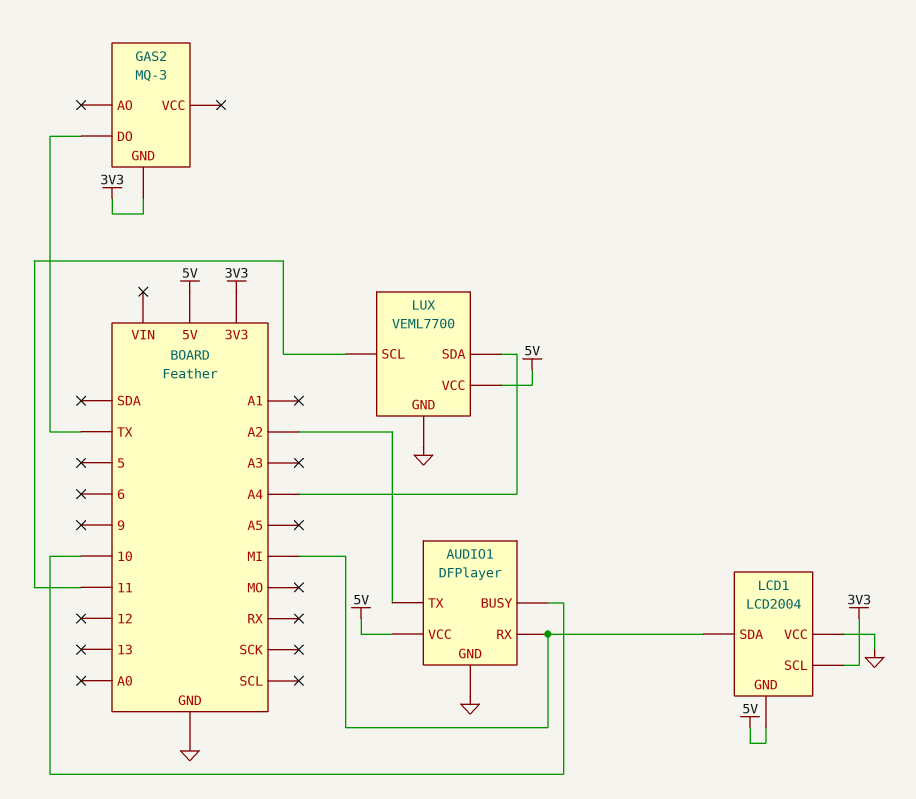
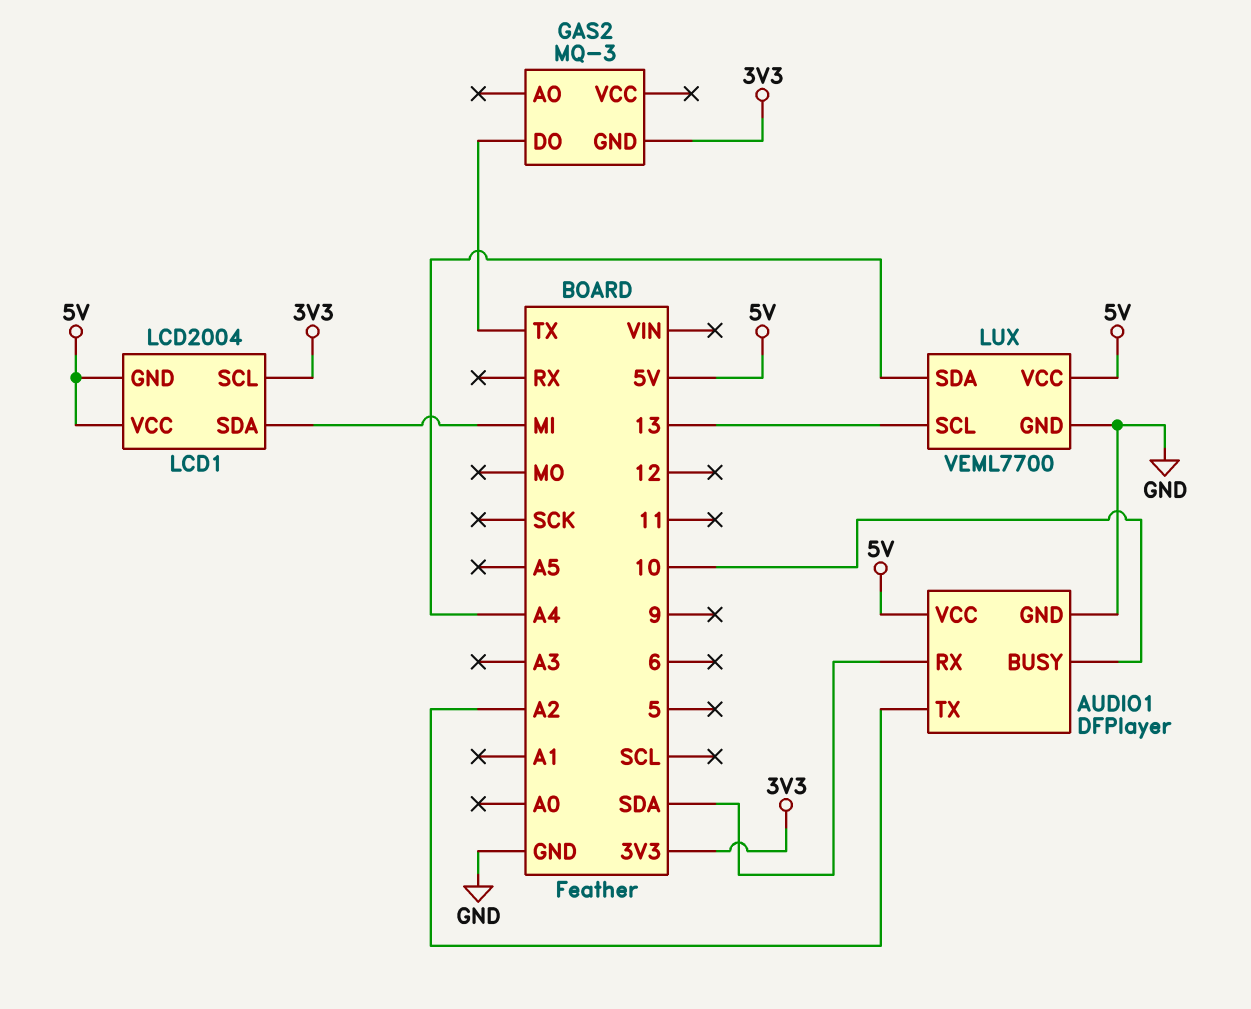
AUDIO1 pin RX: MI -> SDA
LCD1 pin VCC: GND -> 5V
LUX pin SCL: 11 -> 13

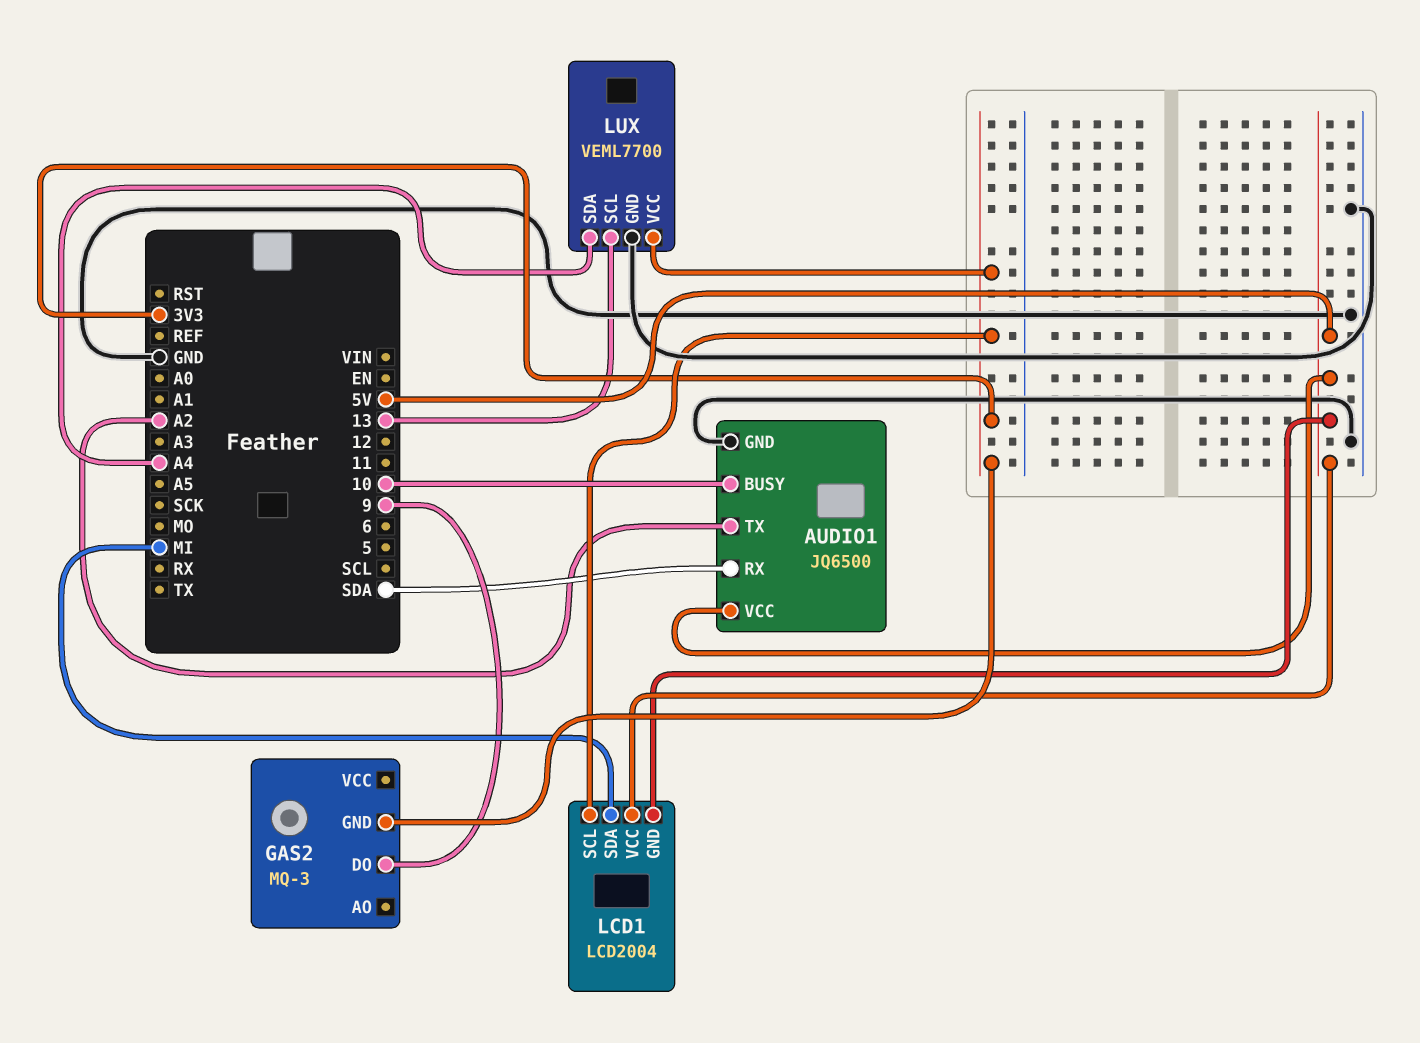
AUDIO1: DFPlayer -> JQ6500
GAS2 pin DO: TX -> 9
LUX pin VCC: 5V -> 3V3

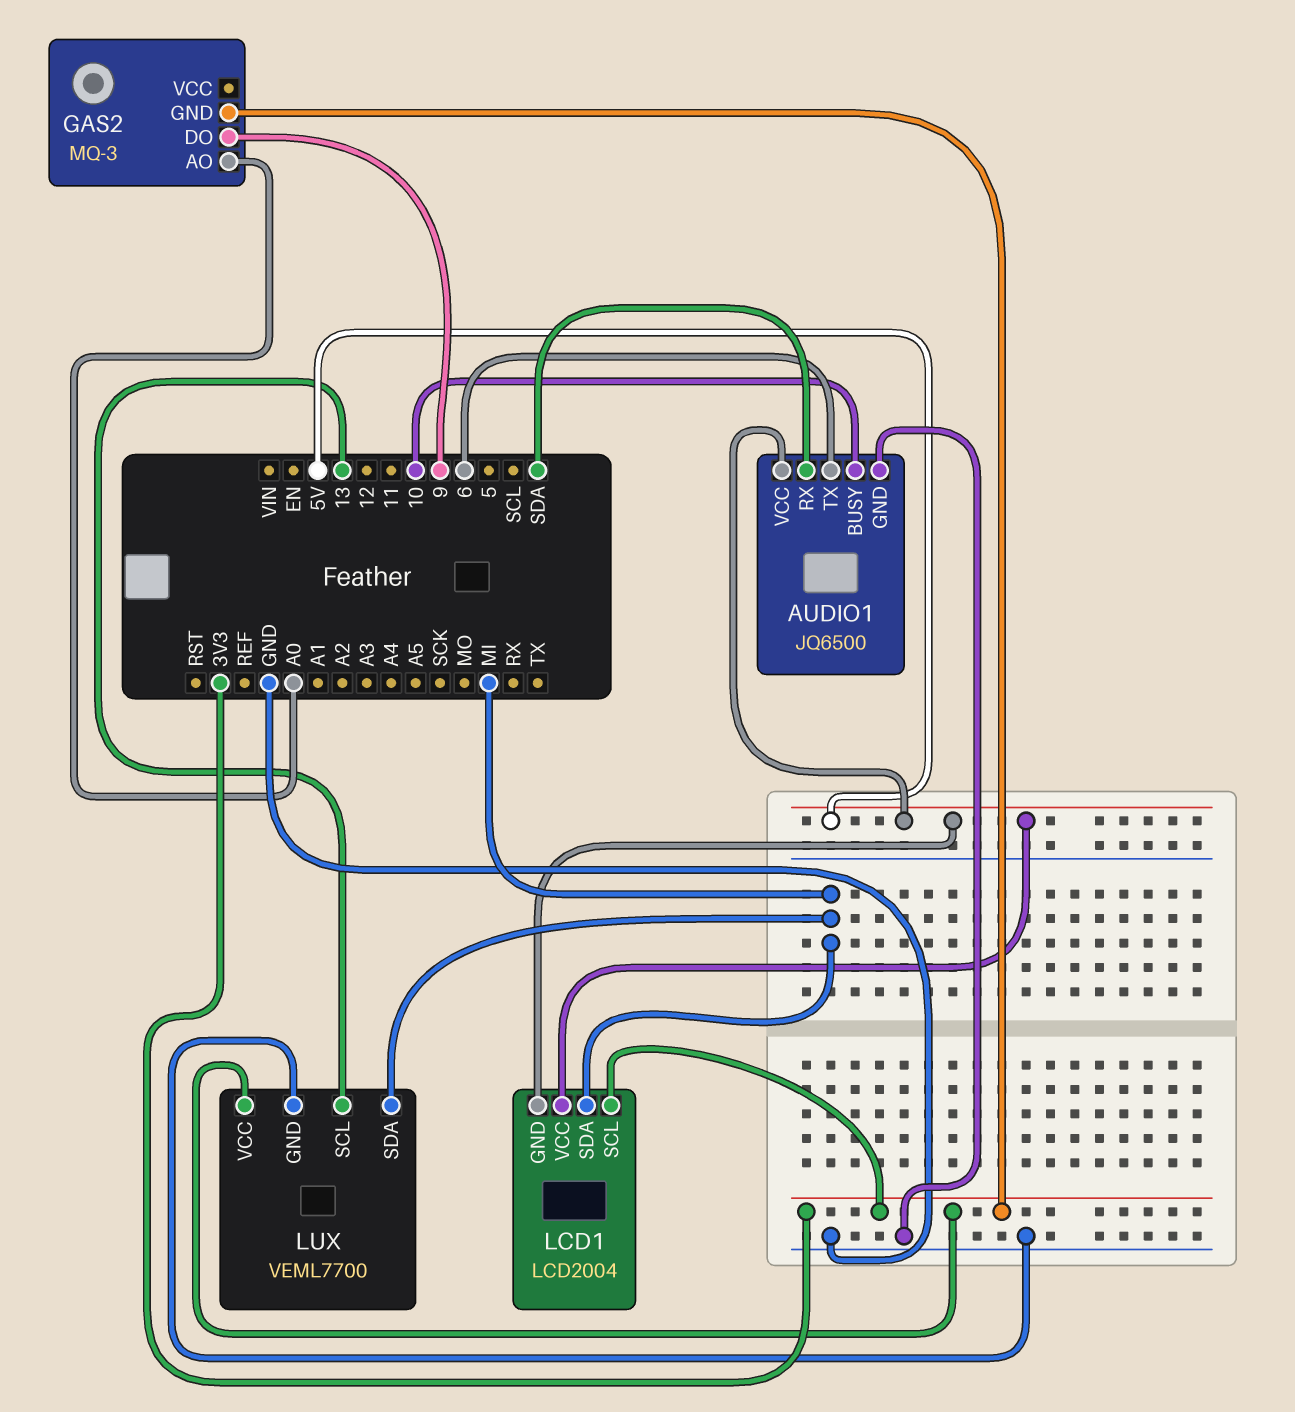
AUDIO1 pin TX: A2 -> 6
GAS2 pin AO: none -> A0
LUX pin SDA: A4 -> MI

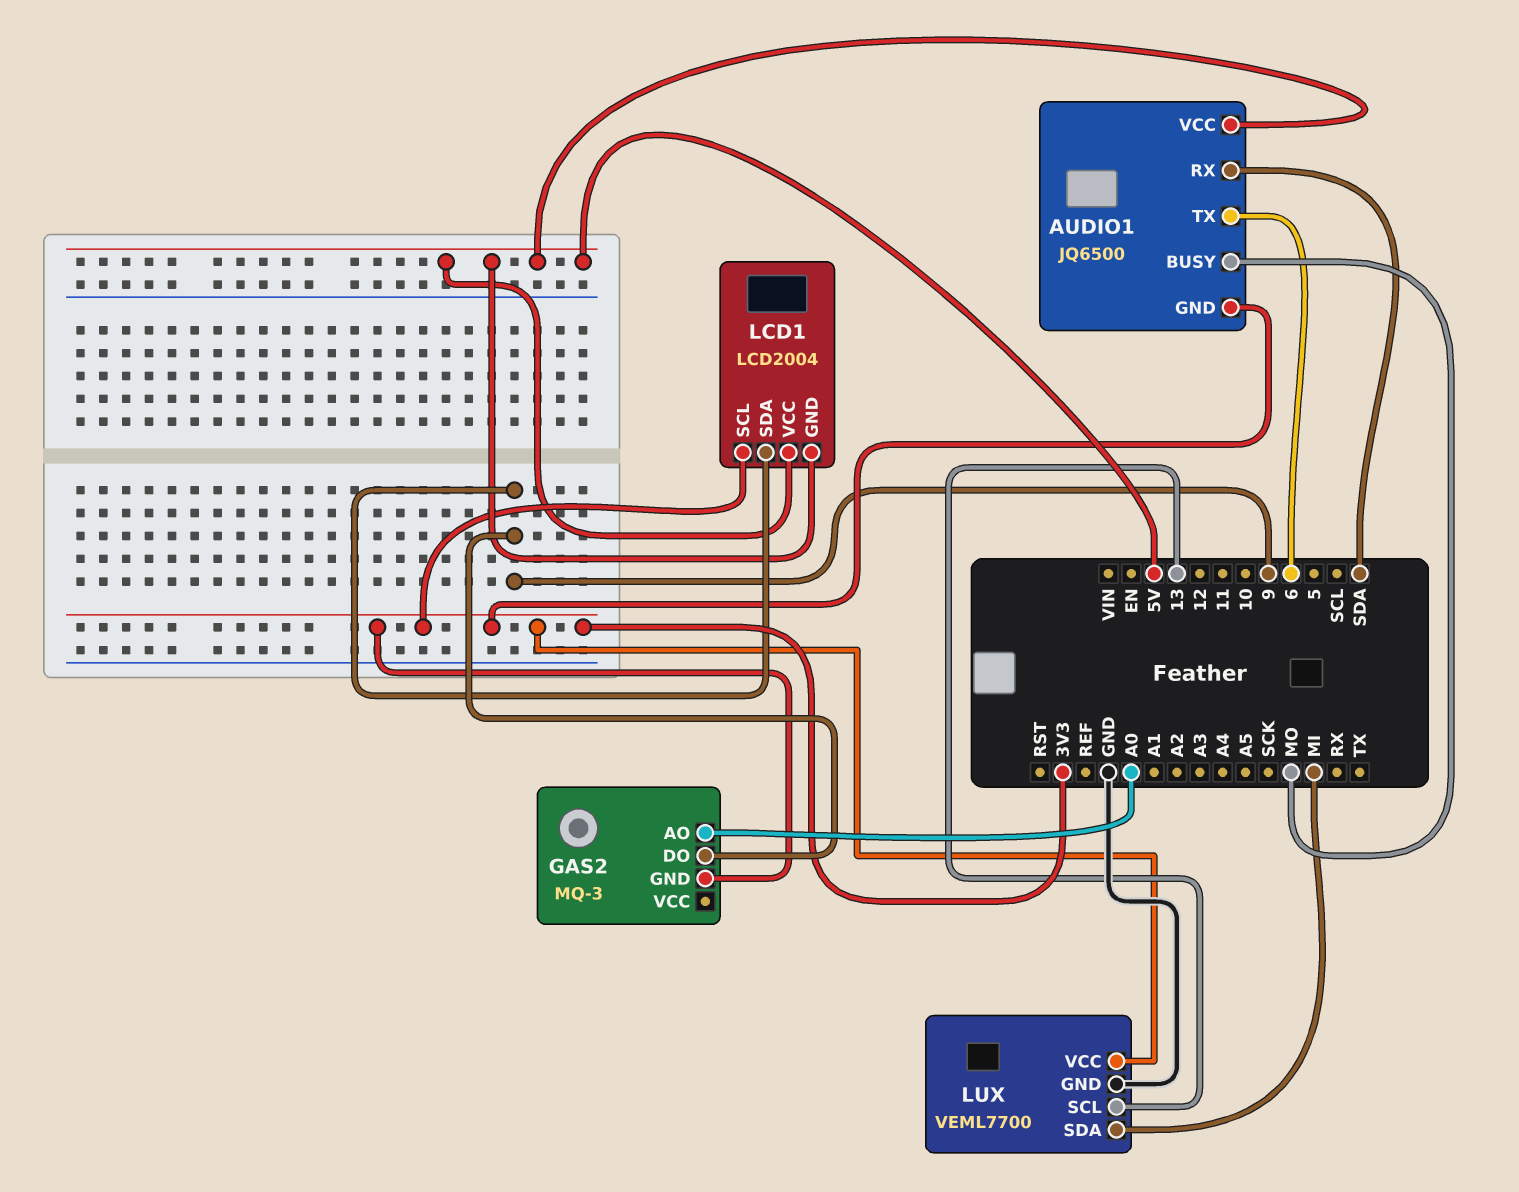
AUDIO1 pin BUSY: 10 -> MO
AUDIO1 pin GND: GND -> 3V3
LCD1 pin SDA: MI -> 9

